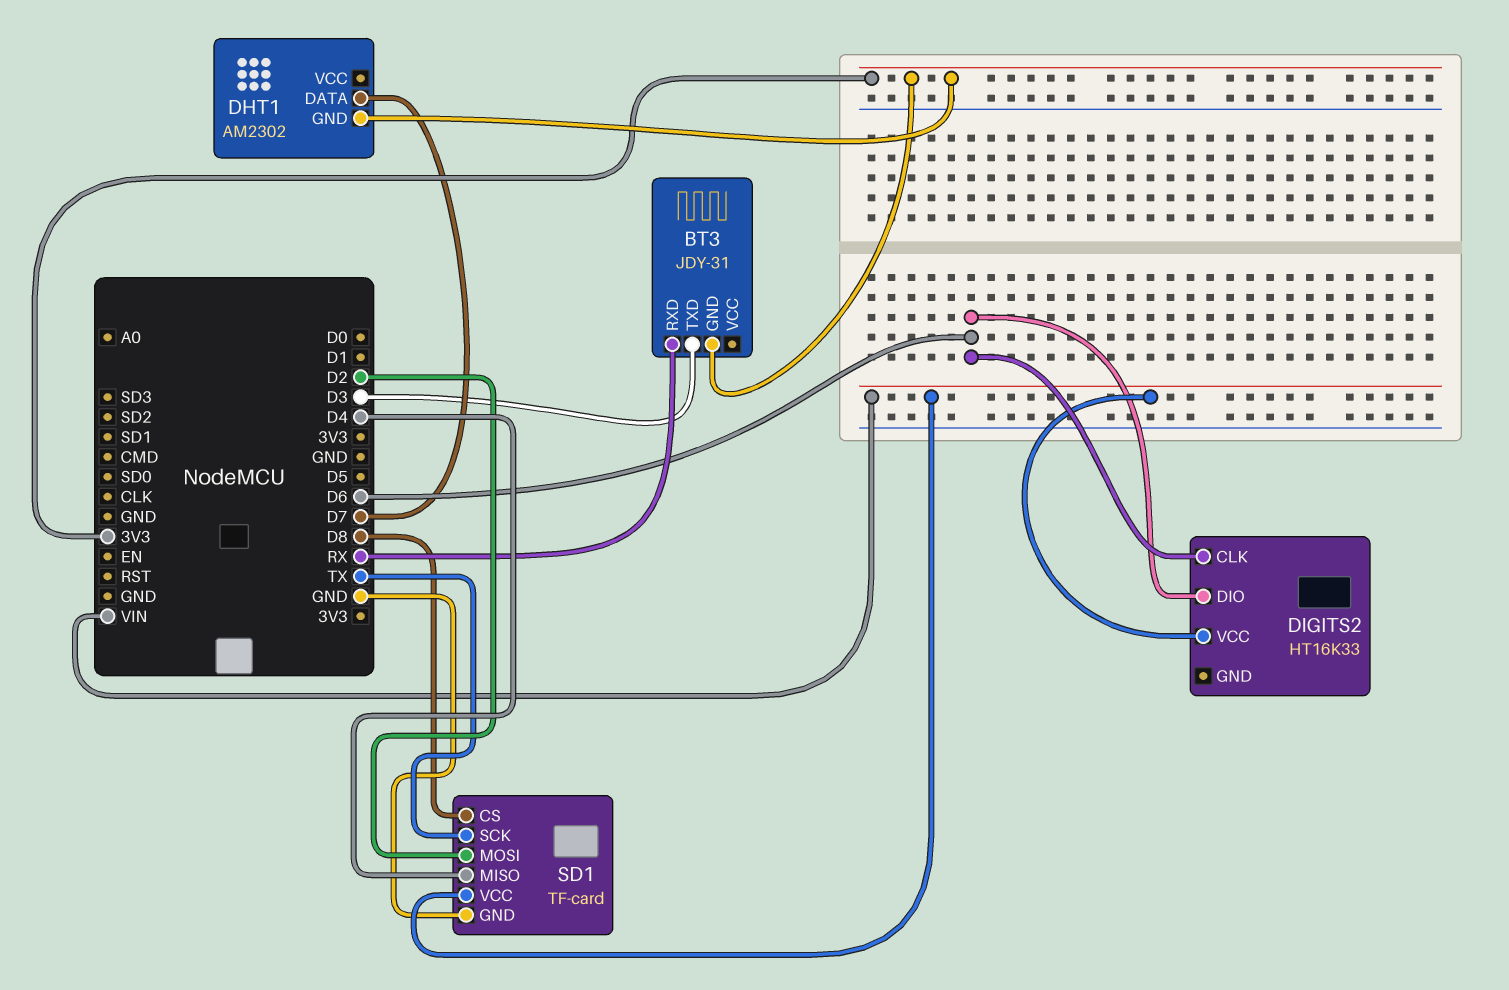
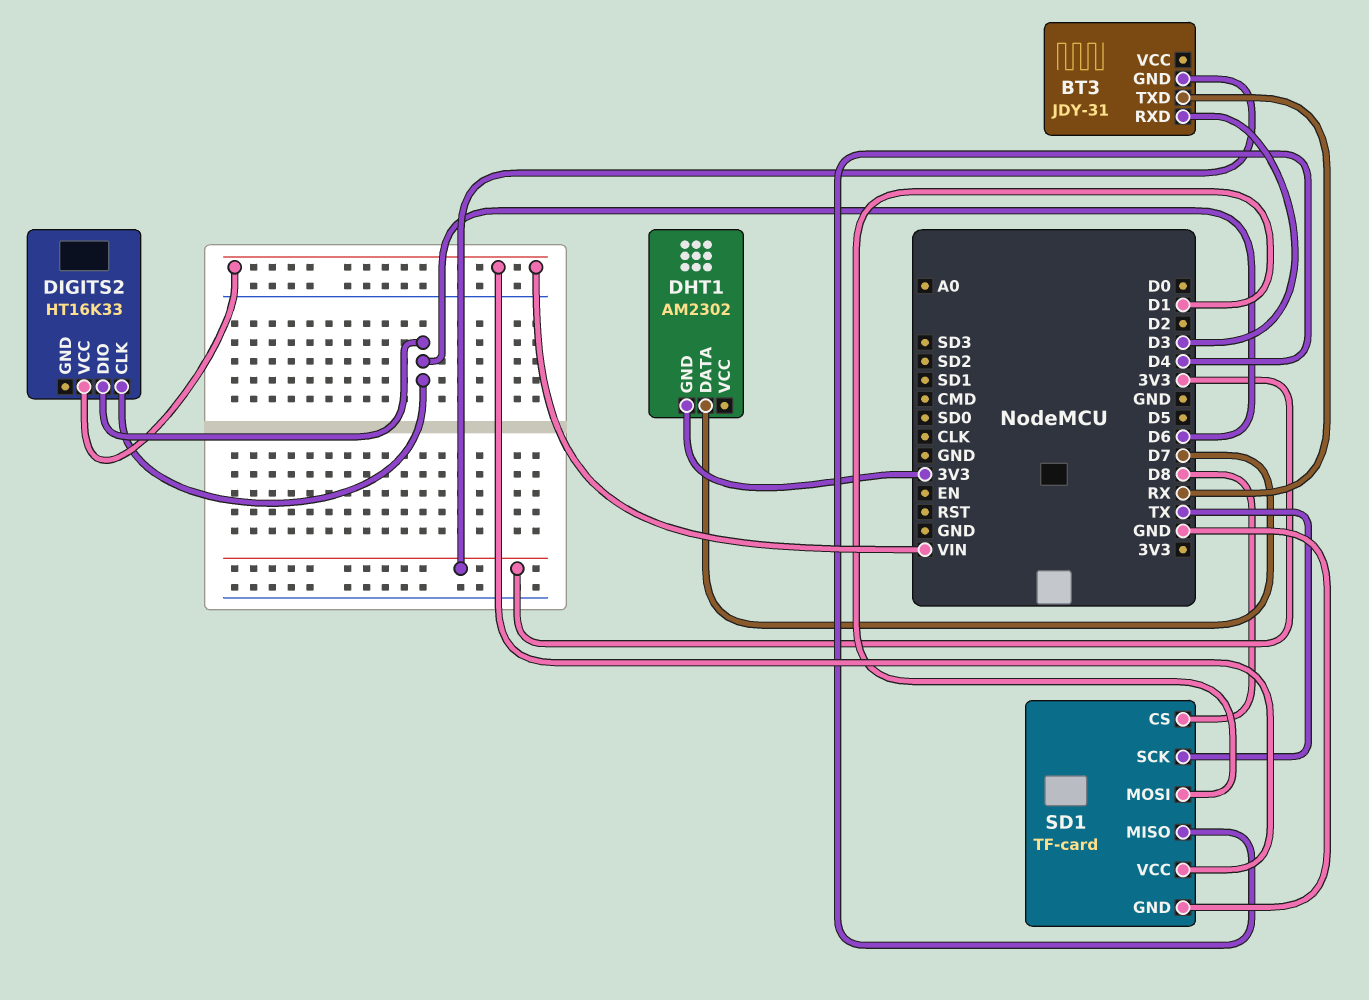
BT3 pin RXD: RX -> D3
BT3 pin TXD: D3 -> RX
SD1 pin MOSI: D2 -> D1

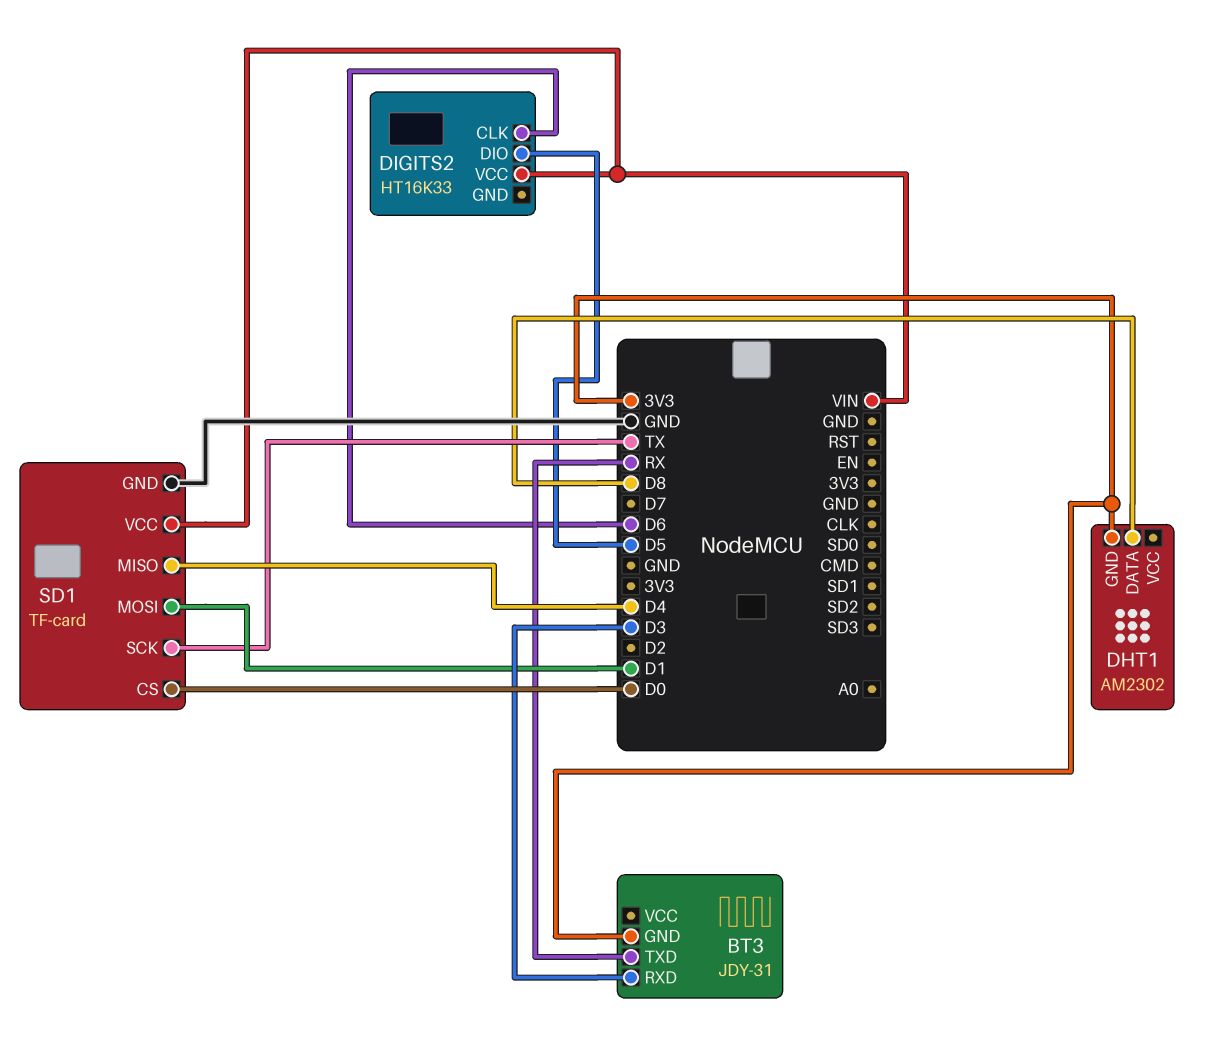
DHT1 pin DATA: D7 -> D8
DIGITS2 pin DIO: D6 -> D5
SD1 pin CS: D8 -> D0

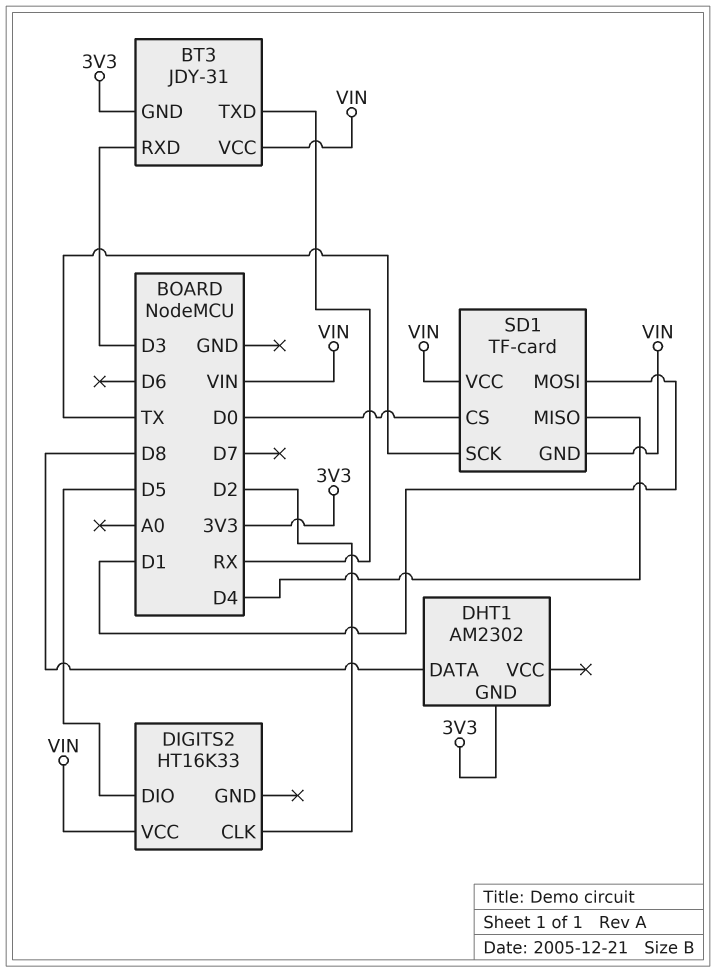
BT3 pin VCC: none -> VIN
DIGITS2 pin CLK: D6 -> D2
SD1 pin GND: GND -> VIN

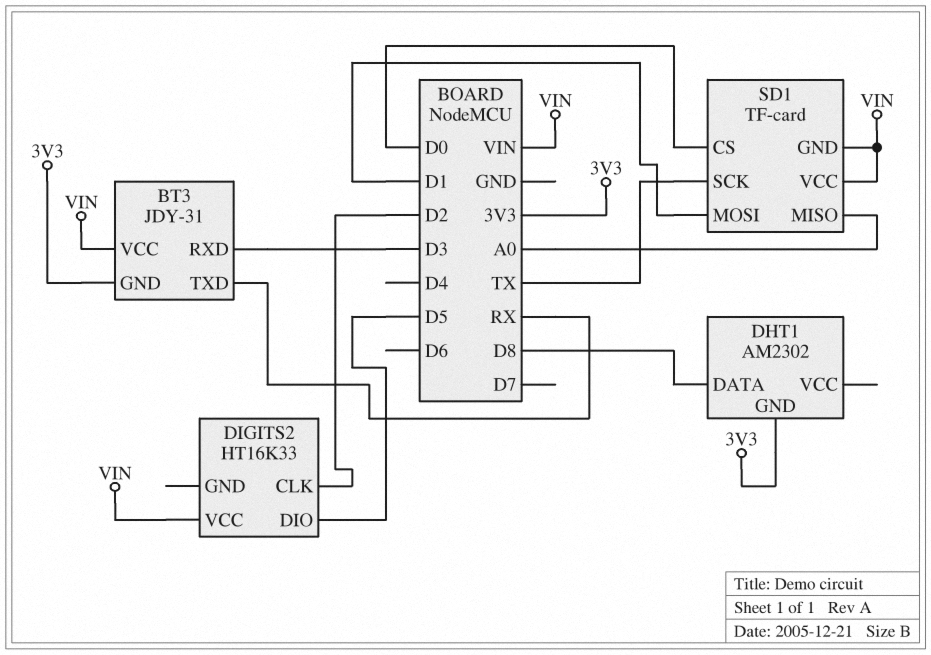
SD1 pin MISO: D4 -> A0

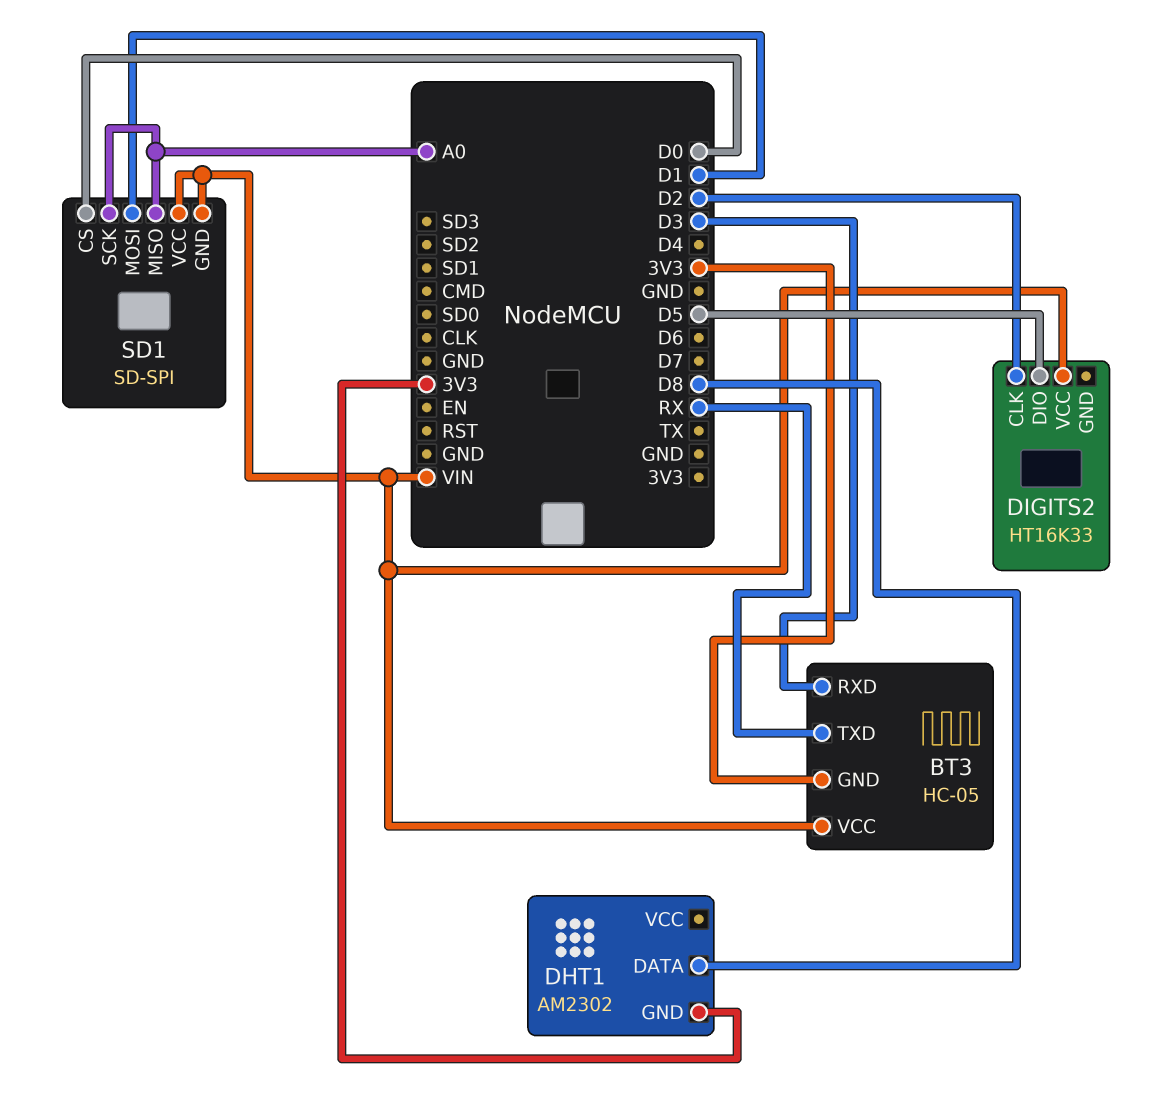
BT3: JDY-31 -> HC-05
SD1: TF-card -> SD-SPI
SD1 pin SCK: TX -> A0

